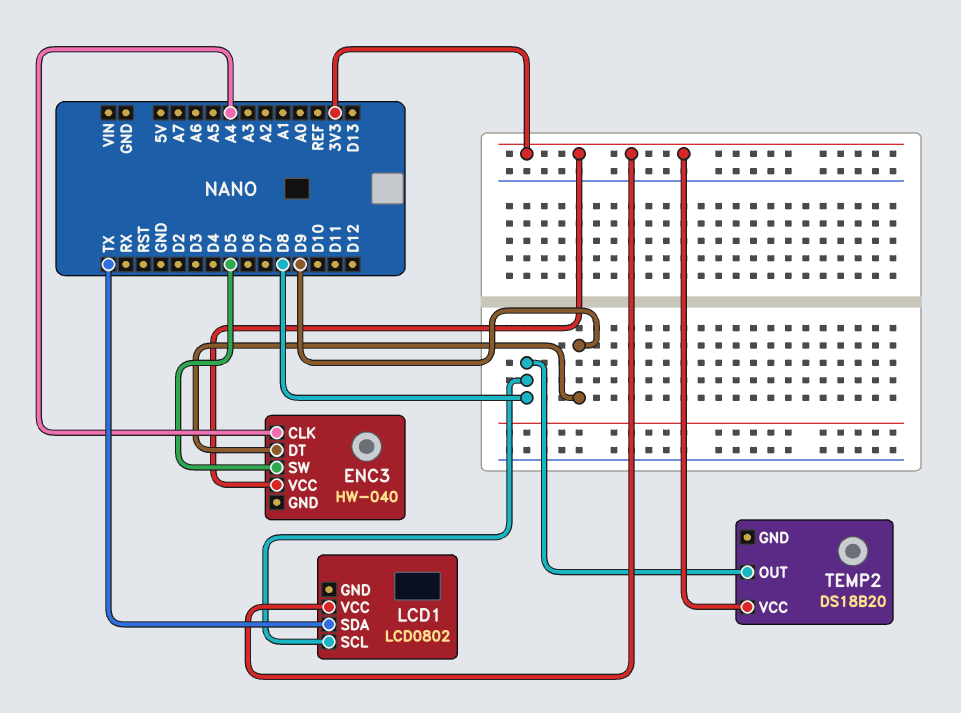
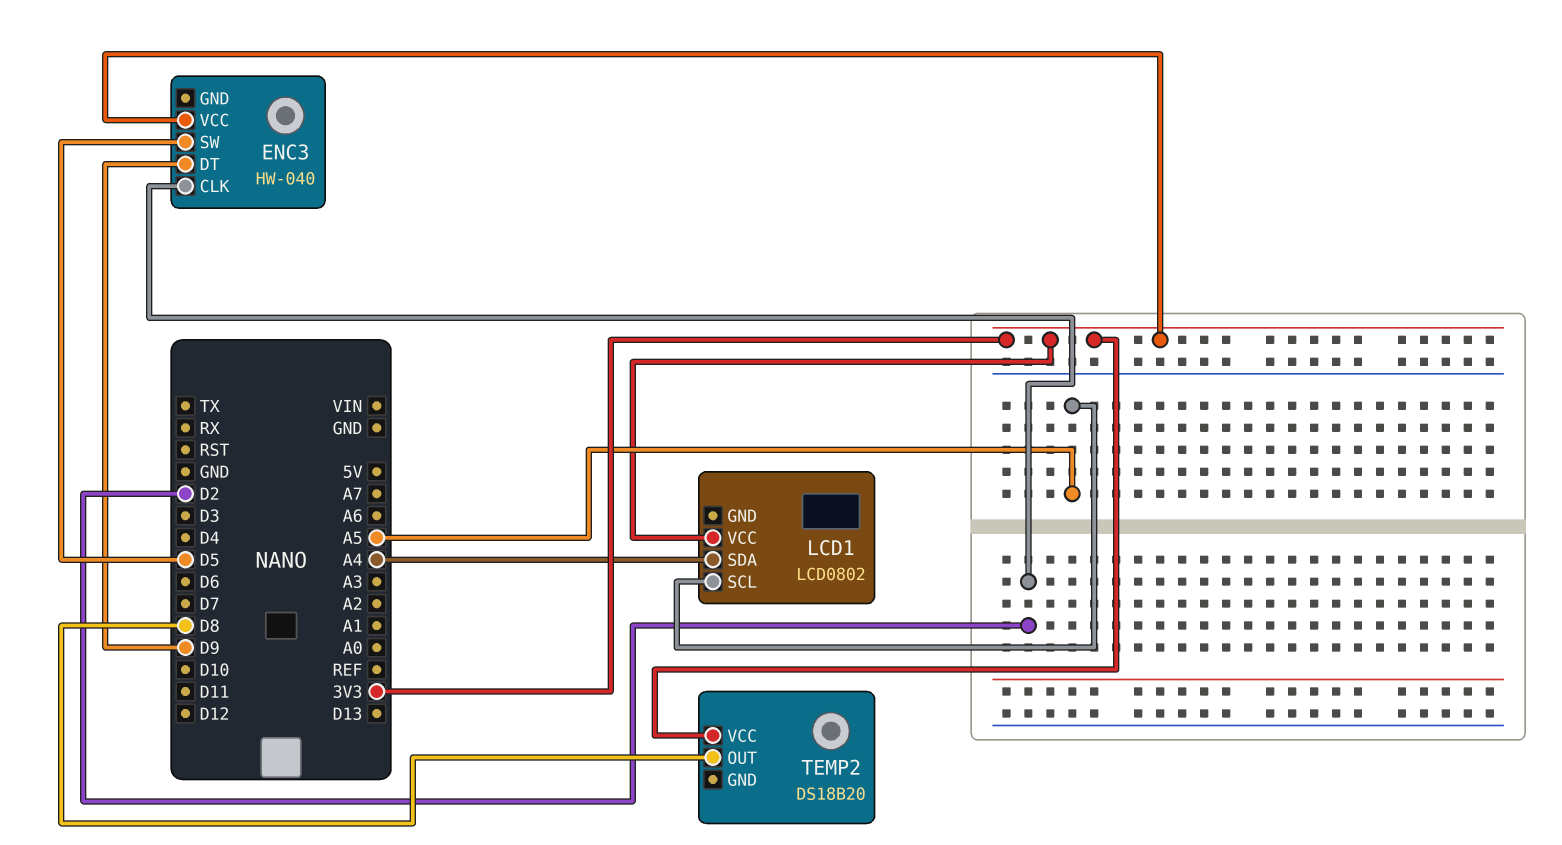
ENC3 pin CLK: A4 -> D2
LCD1 pin SCL: D8 -> A5
LCD1 pin SDA: TX -> A4

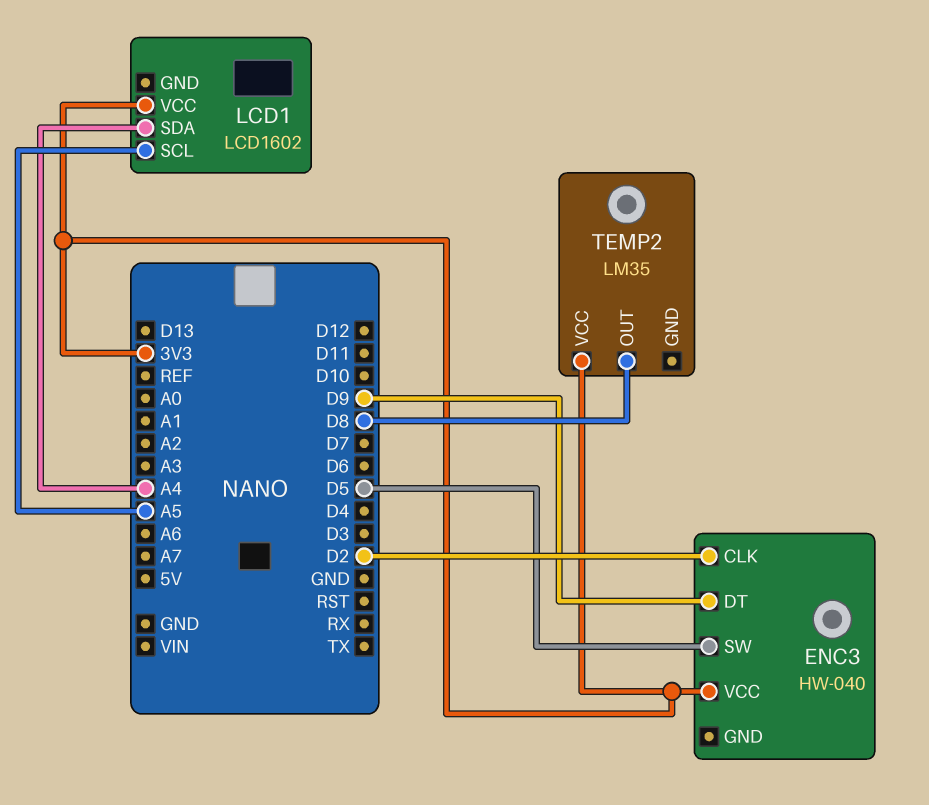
LCD1: LCD0802 -> LCD1602
TEMP2: DS18B20 -> LM35

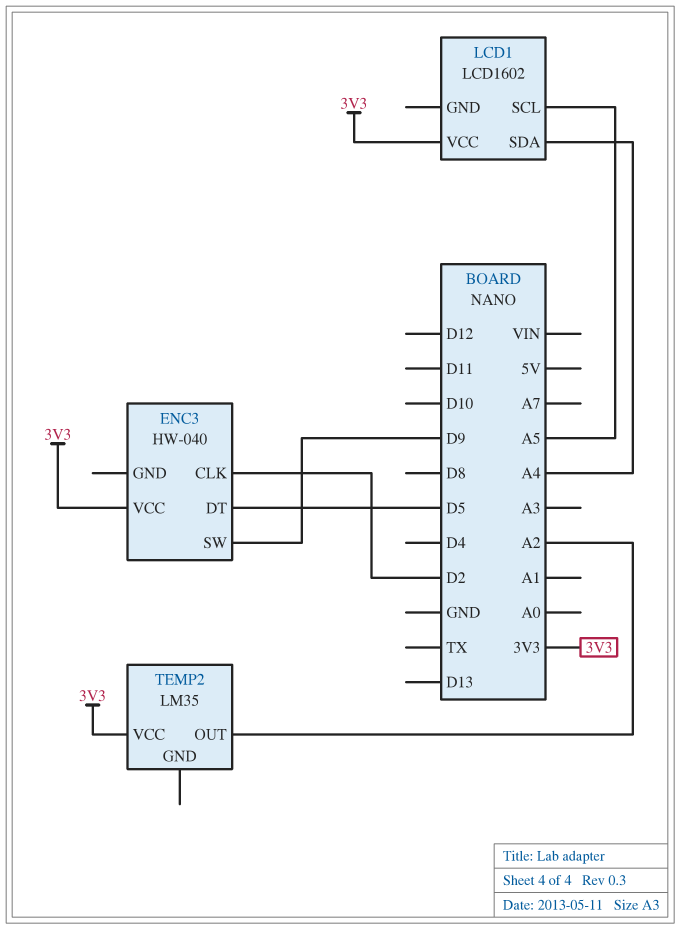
ENC3 pin DT: D9 -> D5
ENC3 pin SW: D5 -> D9
TEMP2 pin OUT: D8 -> A2

